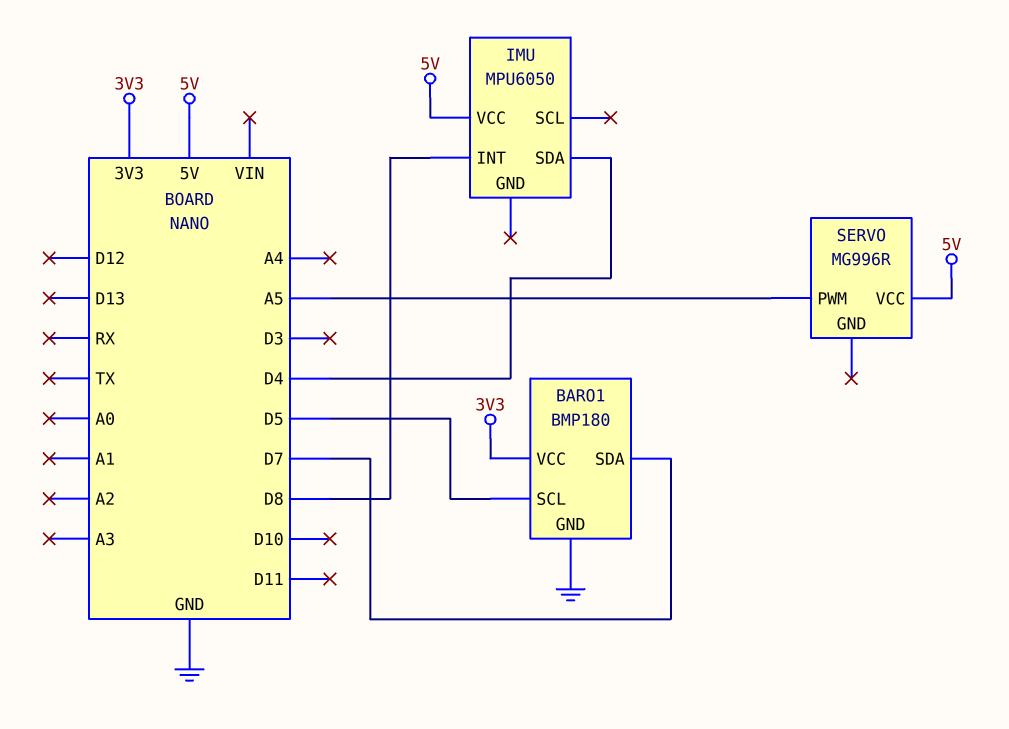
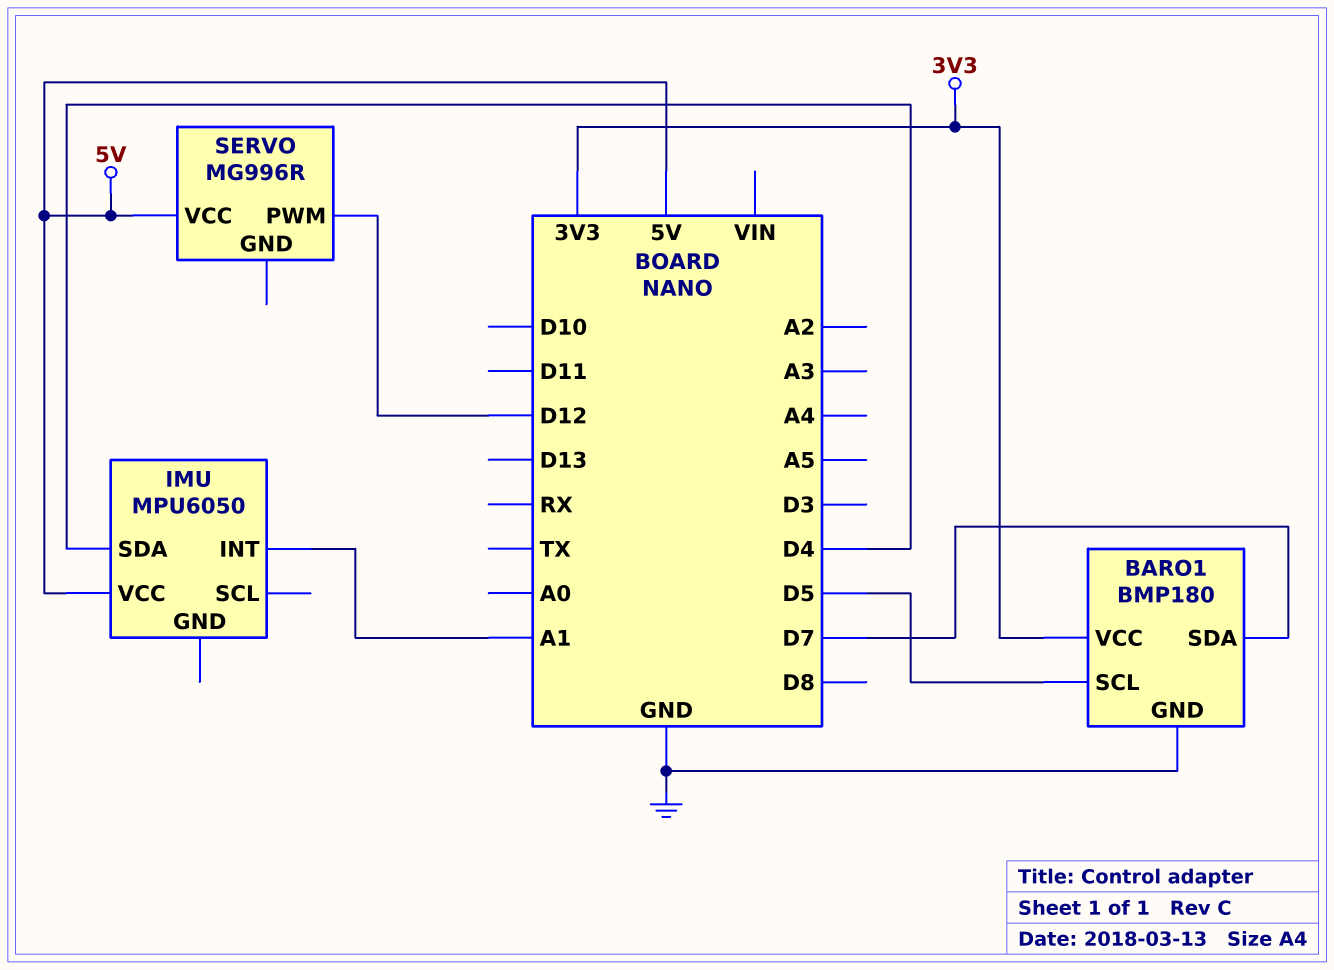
IMU pin INT: D8 -> A1
SERVO pin PWM: A5 -> D12

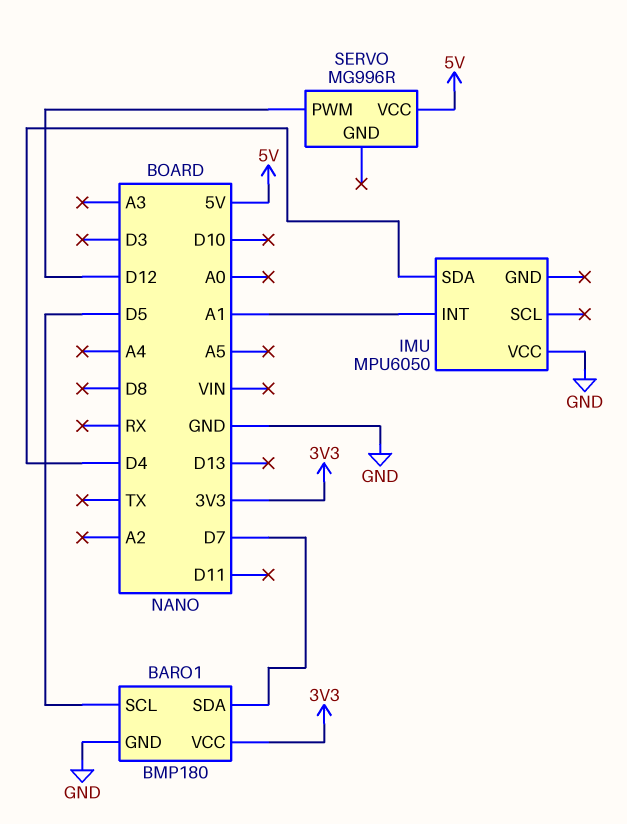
IMU pin VCC: 5V -> GND

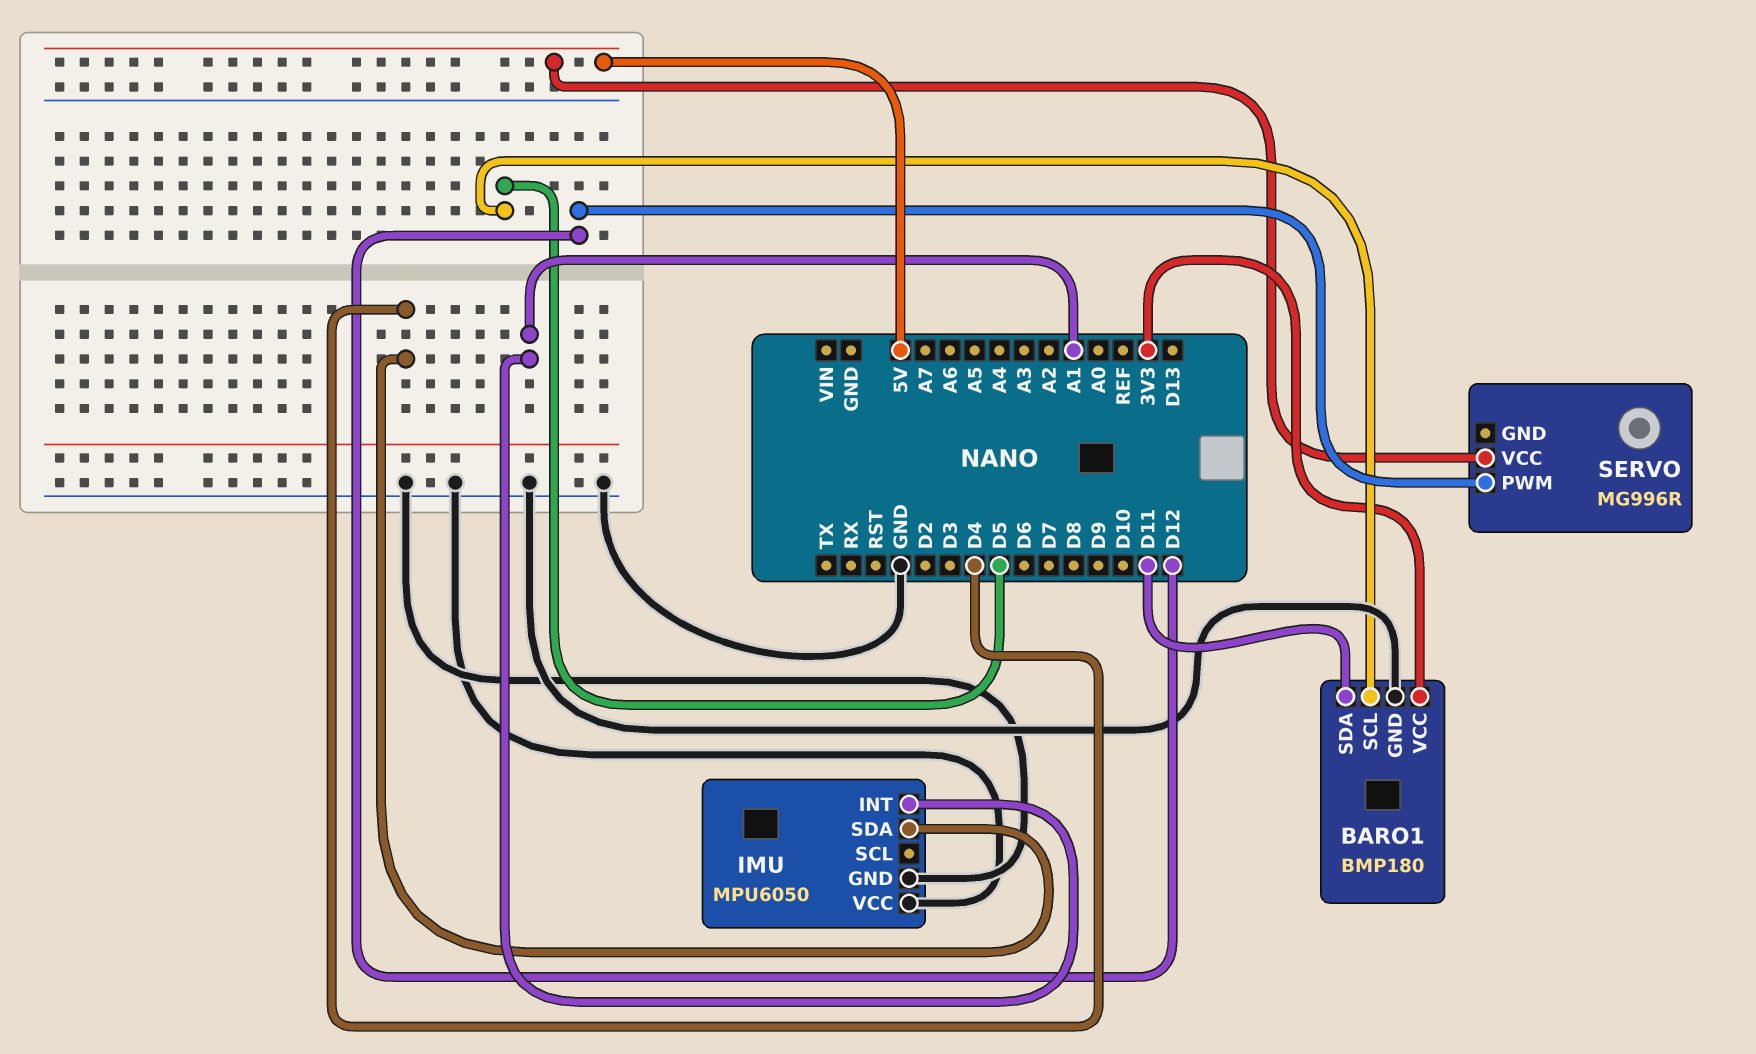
BARO1 pin SDA: D7 -> D11
IMU pin GND: none -> GND

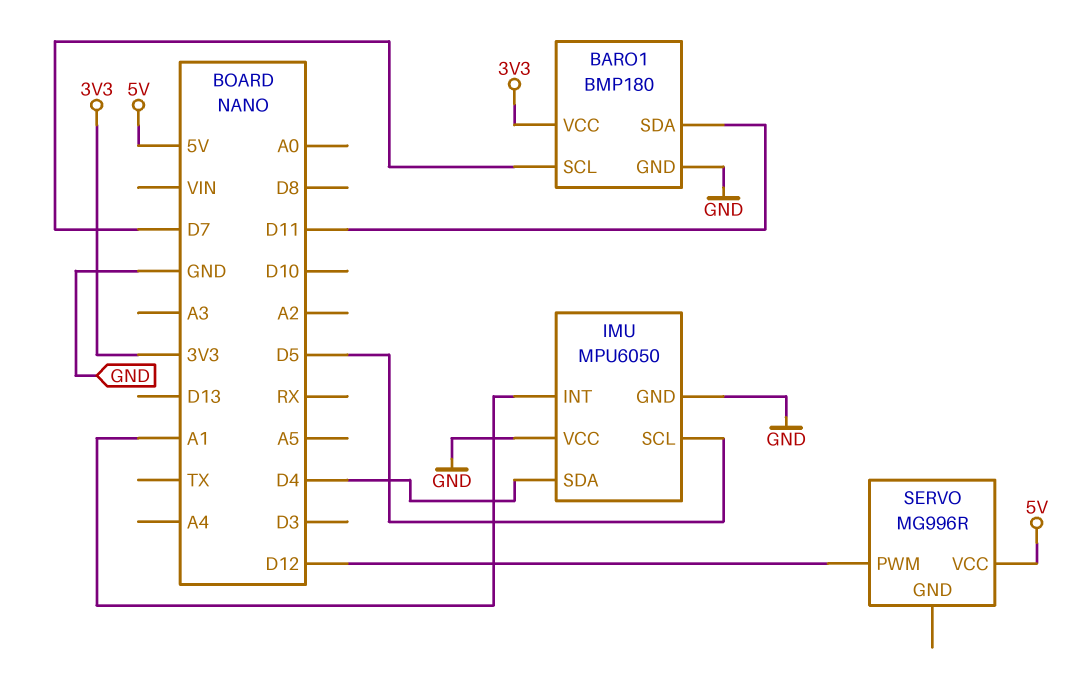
BARO1 pin SCL: D5 -> D7
IMU pin SCL: none -> D5

